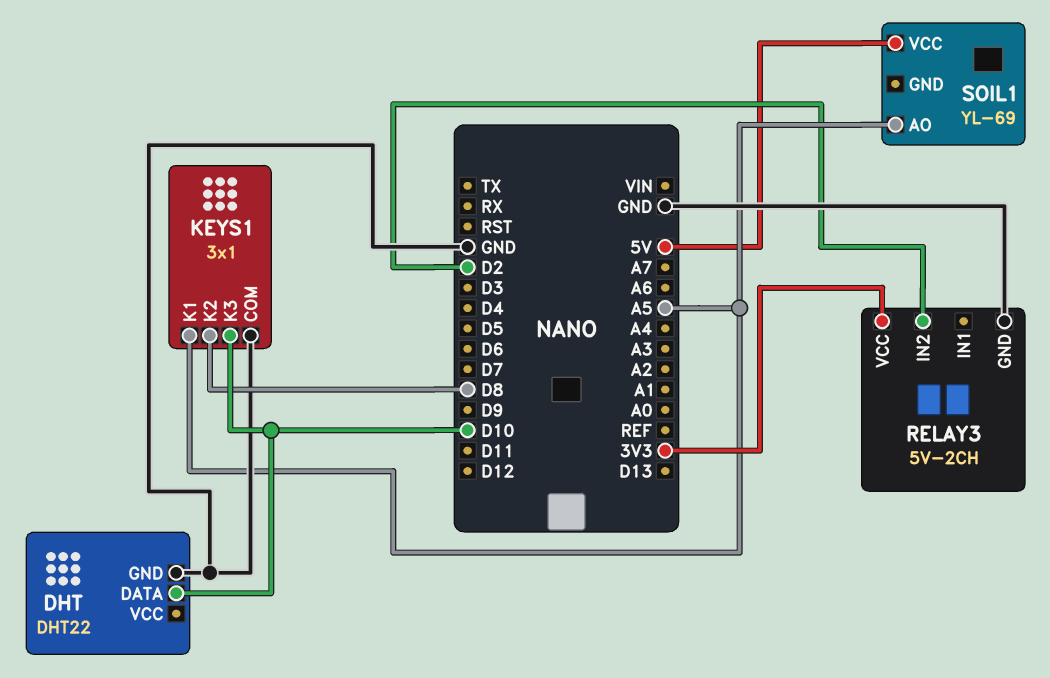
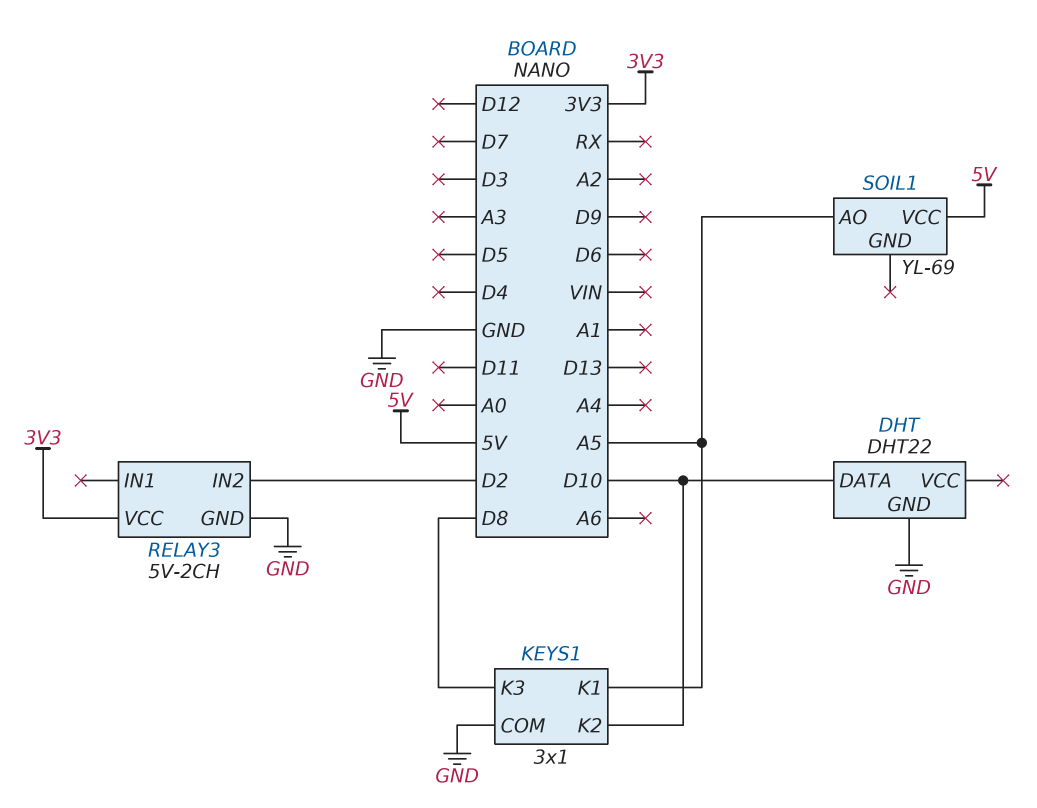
KEYS1 pin K2: D8 -> D10
KEYS1 pin K3: D10 -> D8

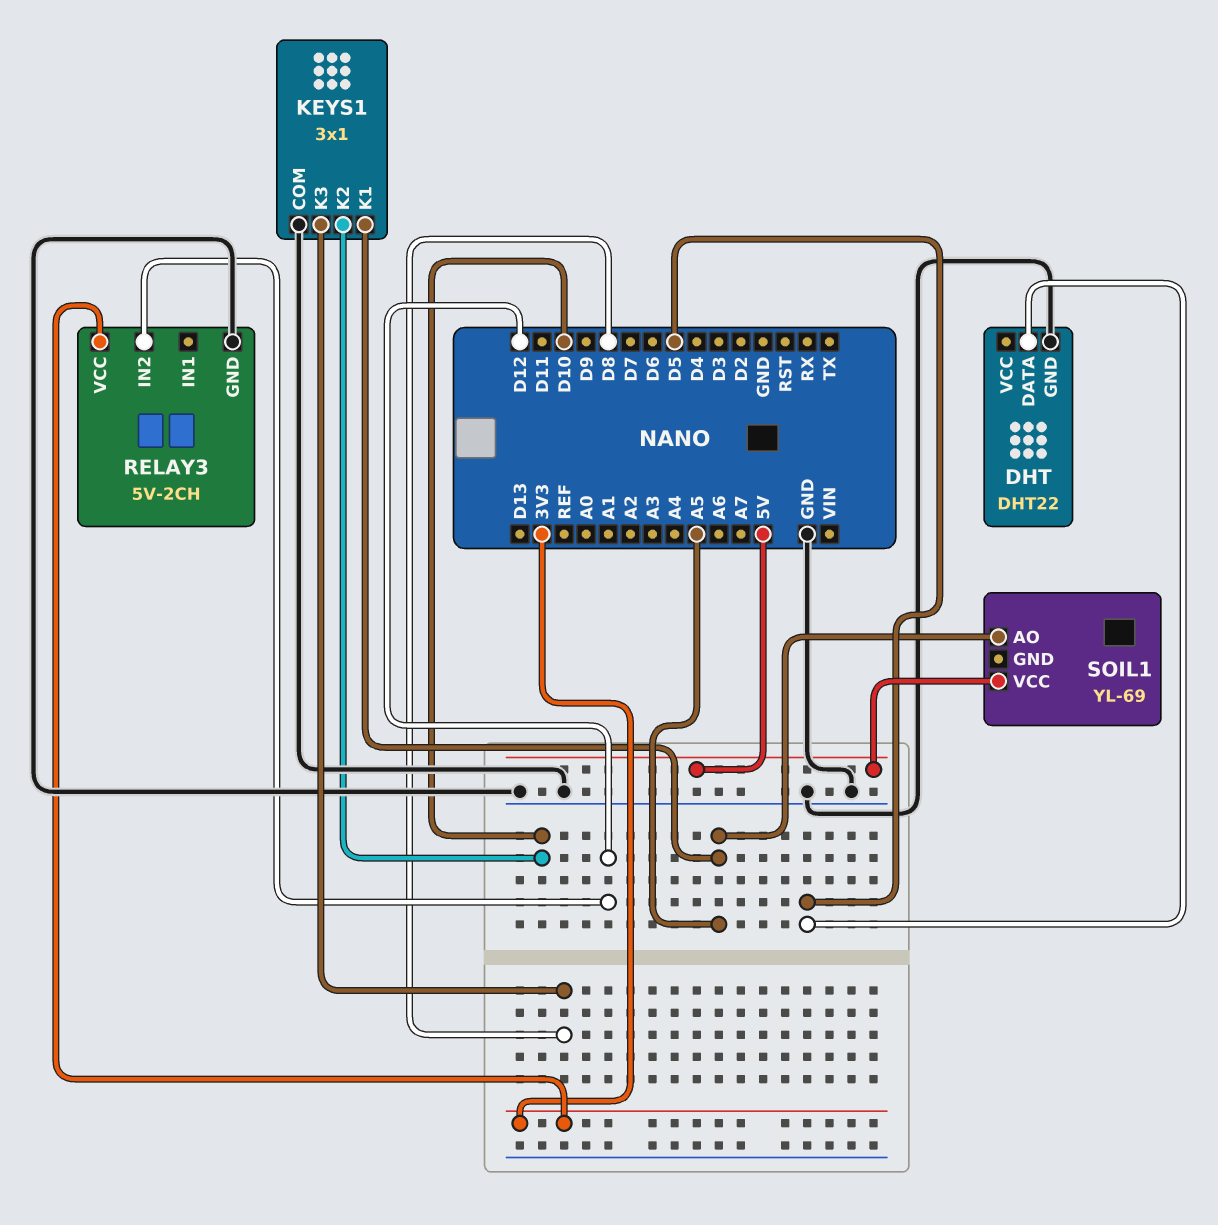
DHT pin DATA: D10 -> D5
RELAY3 pin IN2: D2 -> D12

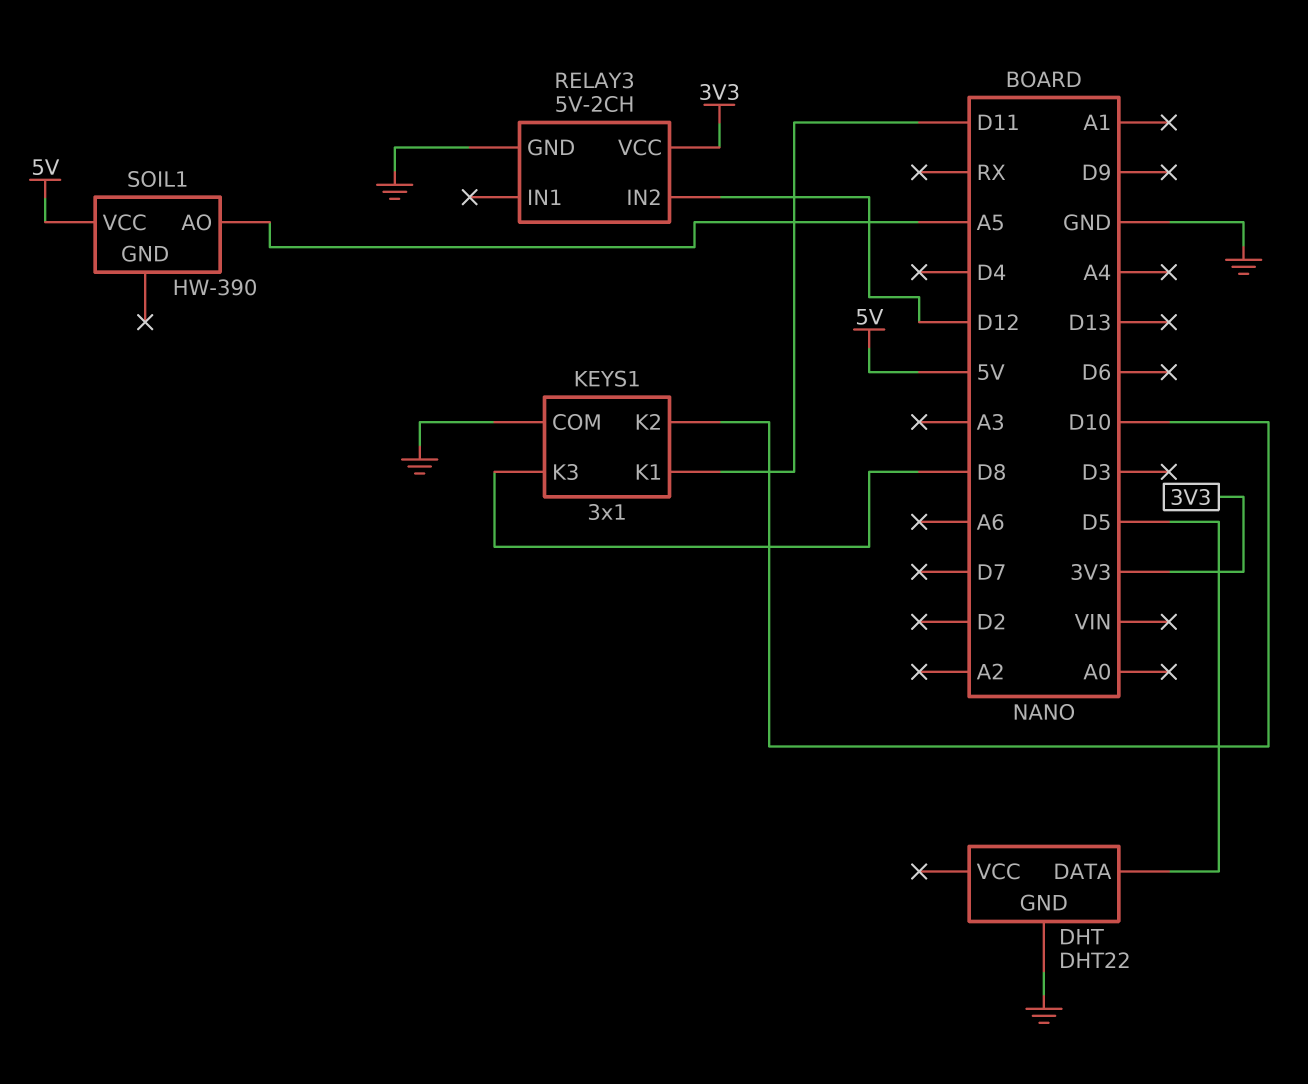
KEYS1 pin K1: A5 -> D11
SOIL1: YL-69 -> HW-390

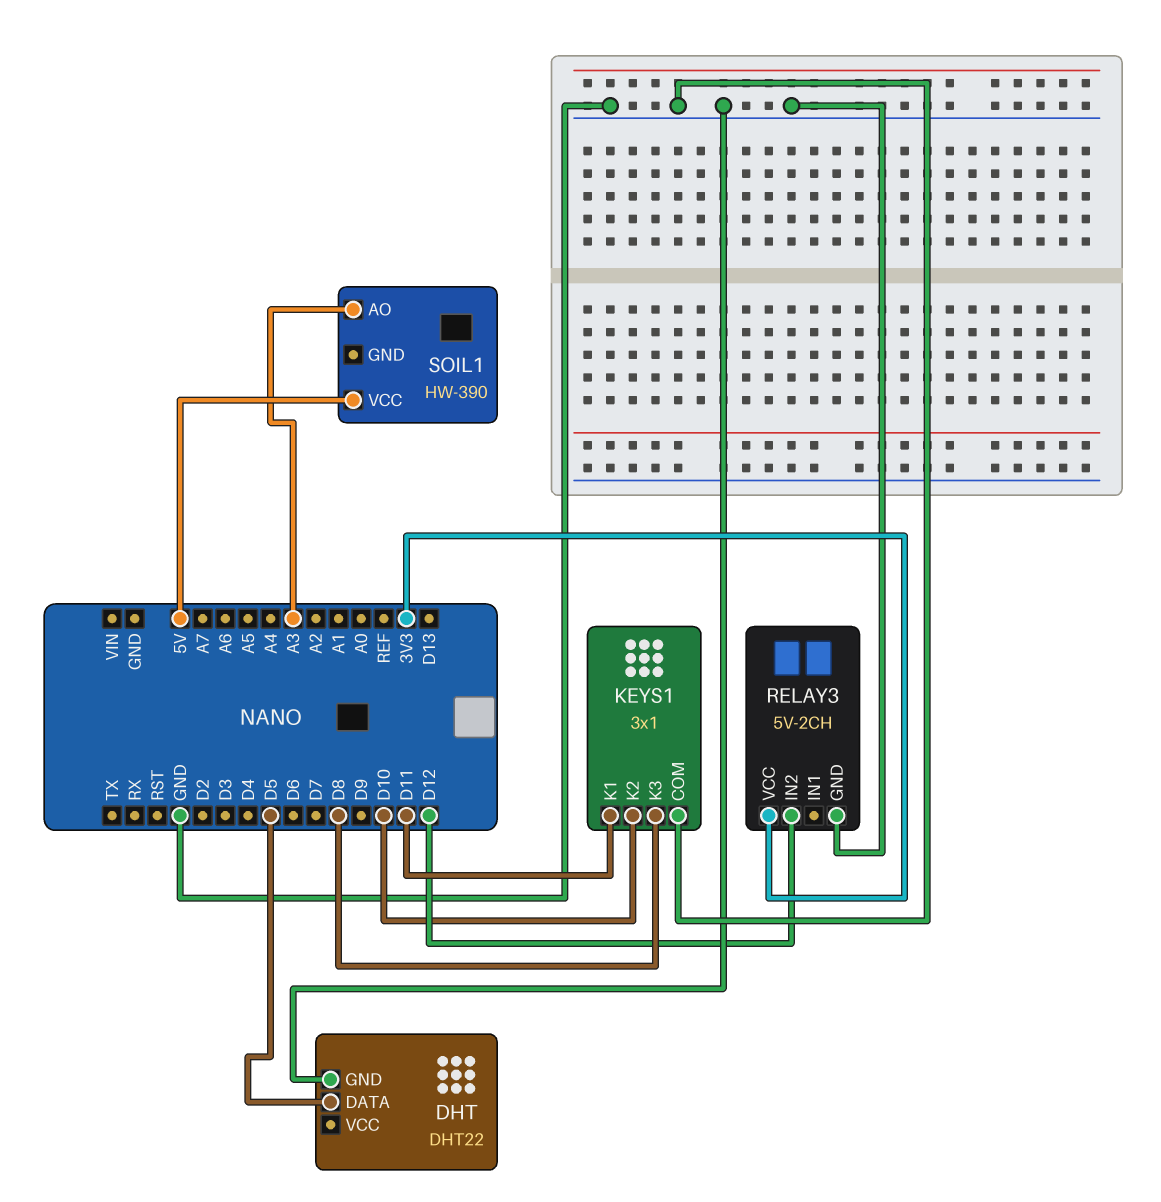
SOIL1 pin AO: A5 -> A3

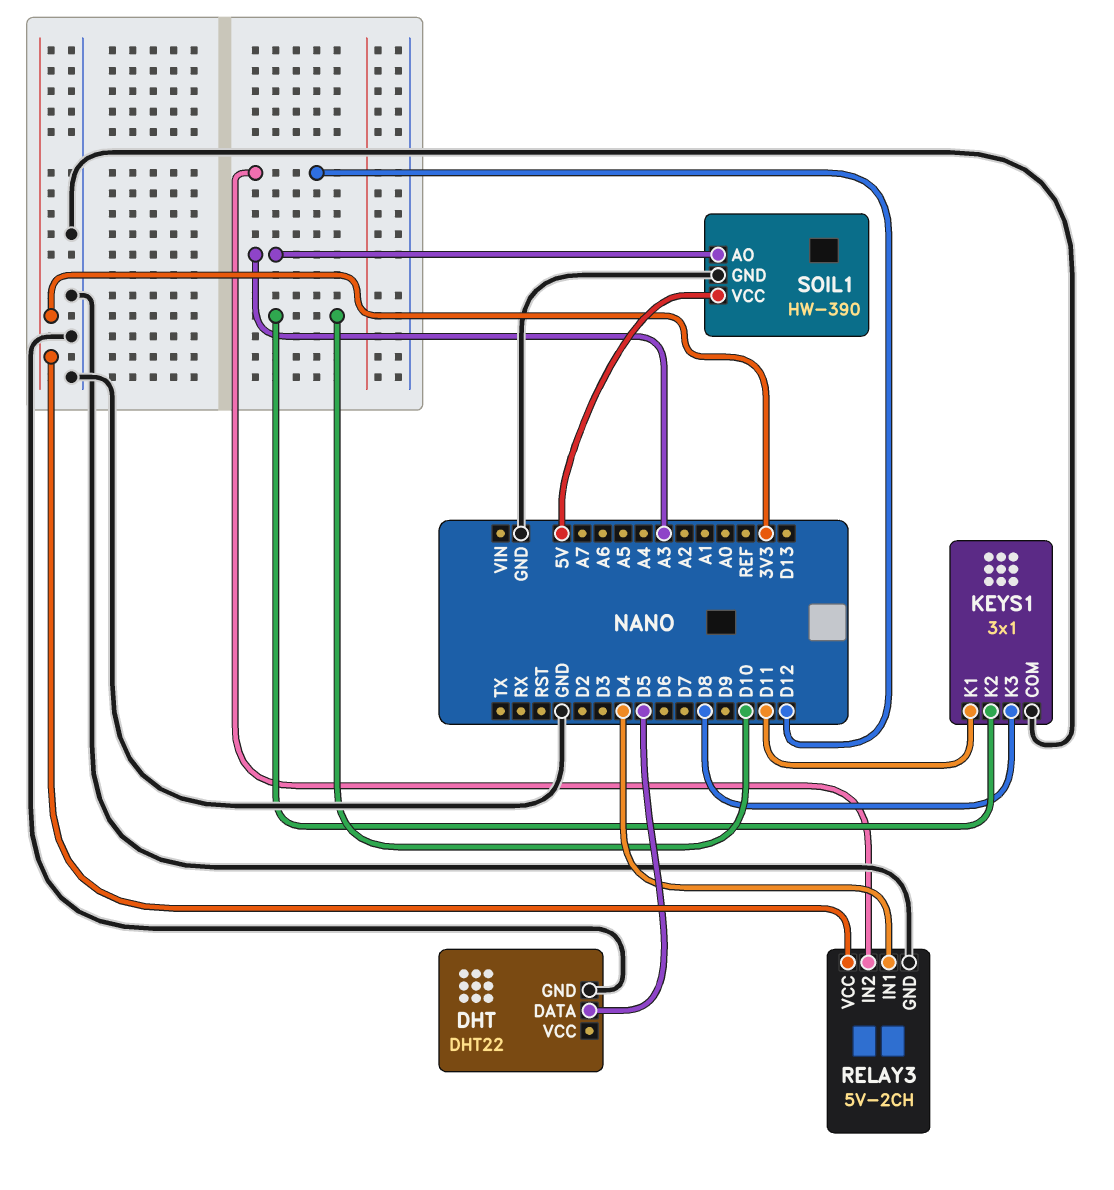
RELAY3 pin IN1: none -> D4
SOIL1 pin GND: none -> GND

